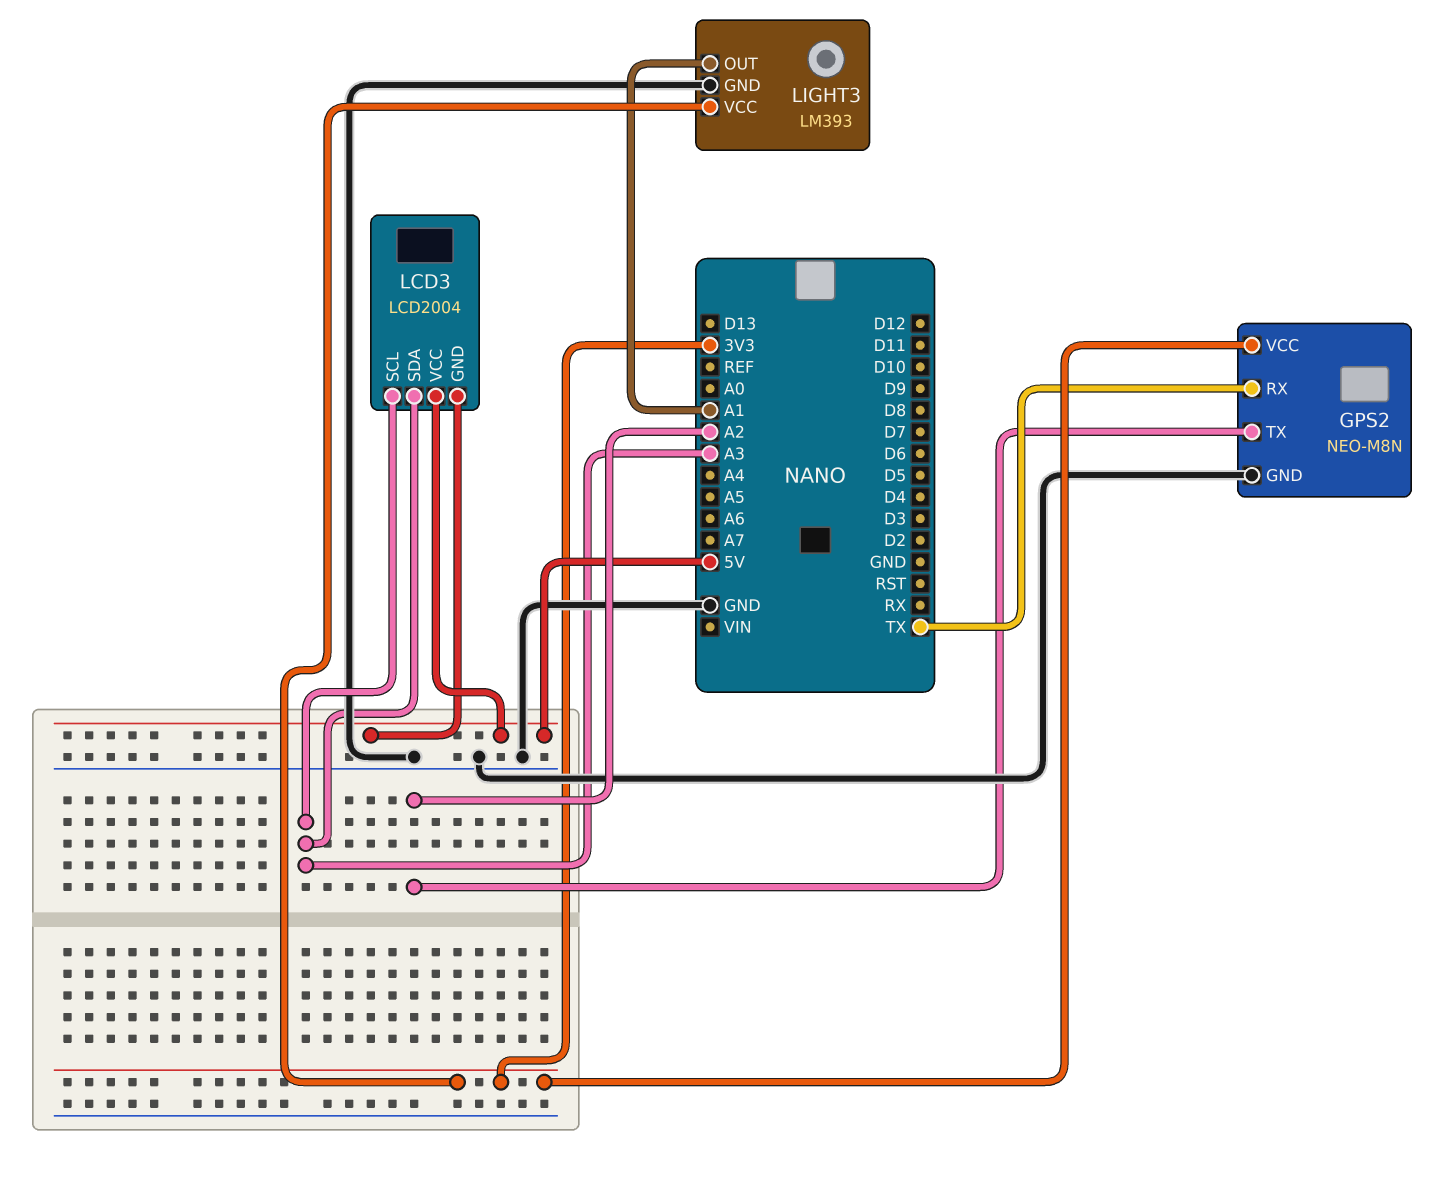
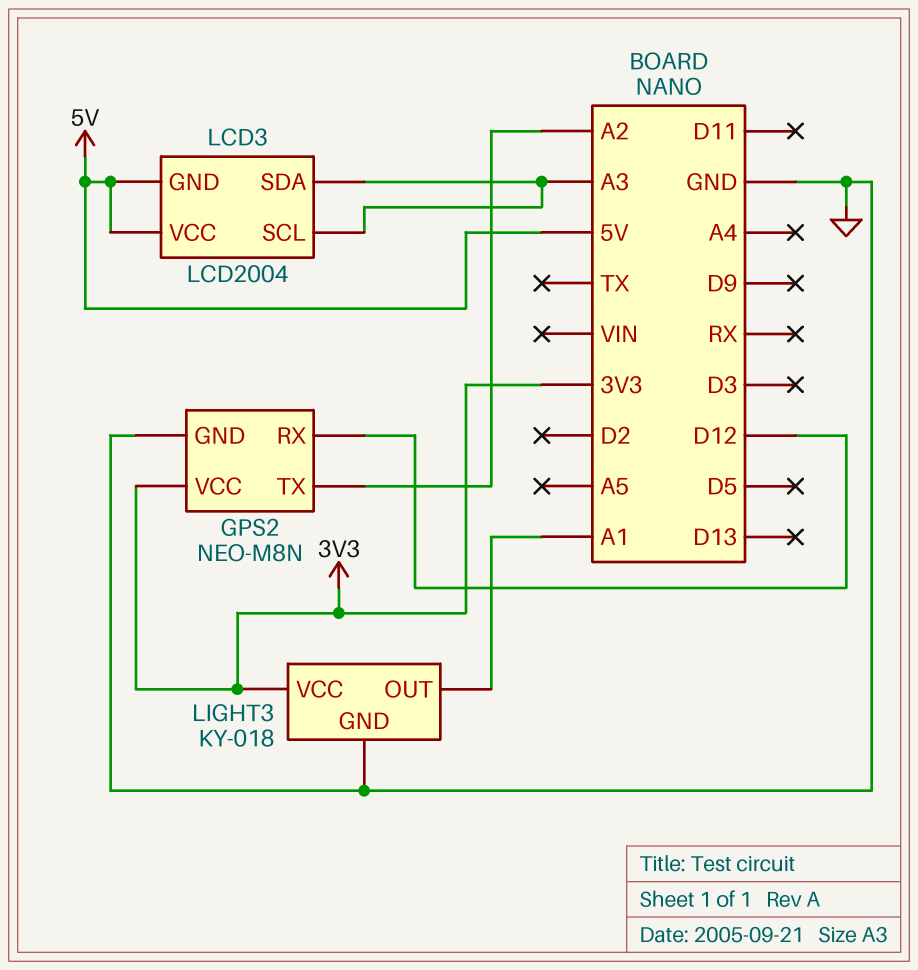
GPS2 pin RX: TX -> D12
LIGHT3: LM393 -> KY-018

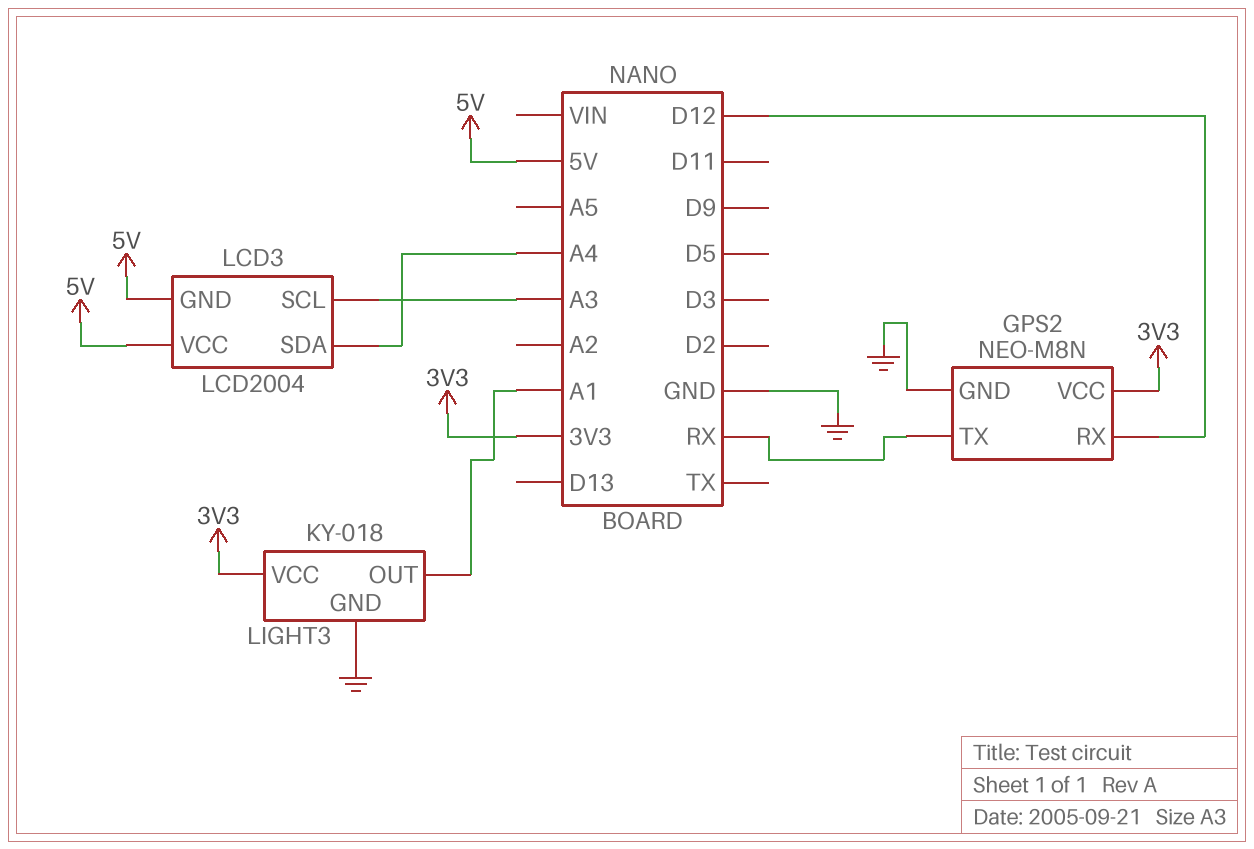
GPS2 pin TX: A2 -> RX
LCD3 pin SDA: A3 -> A4

